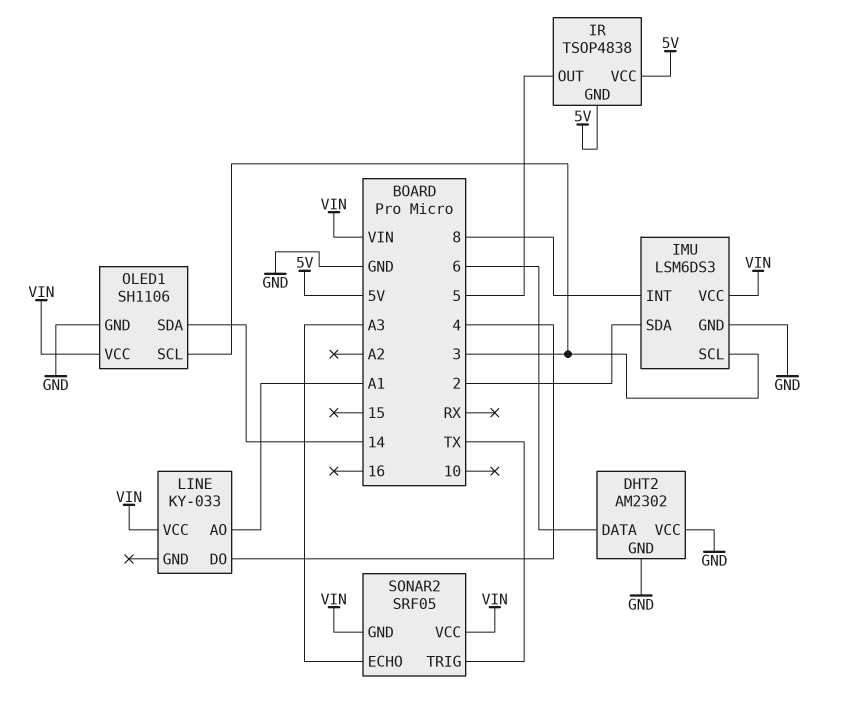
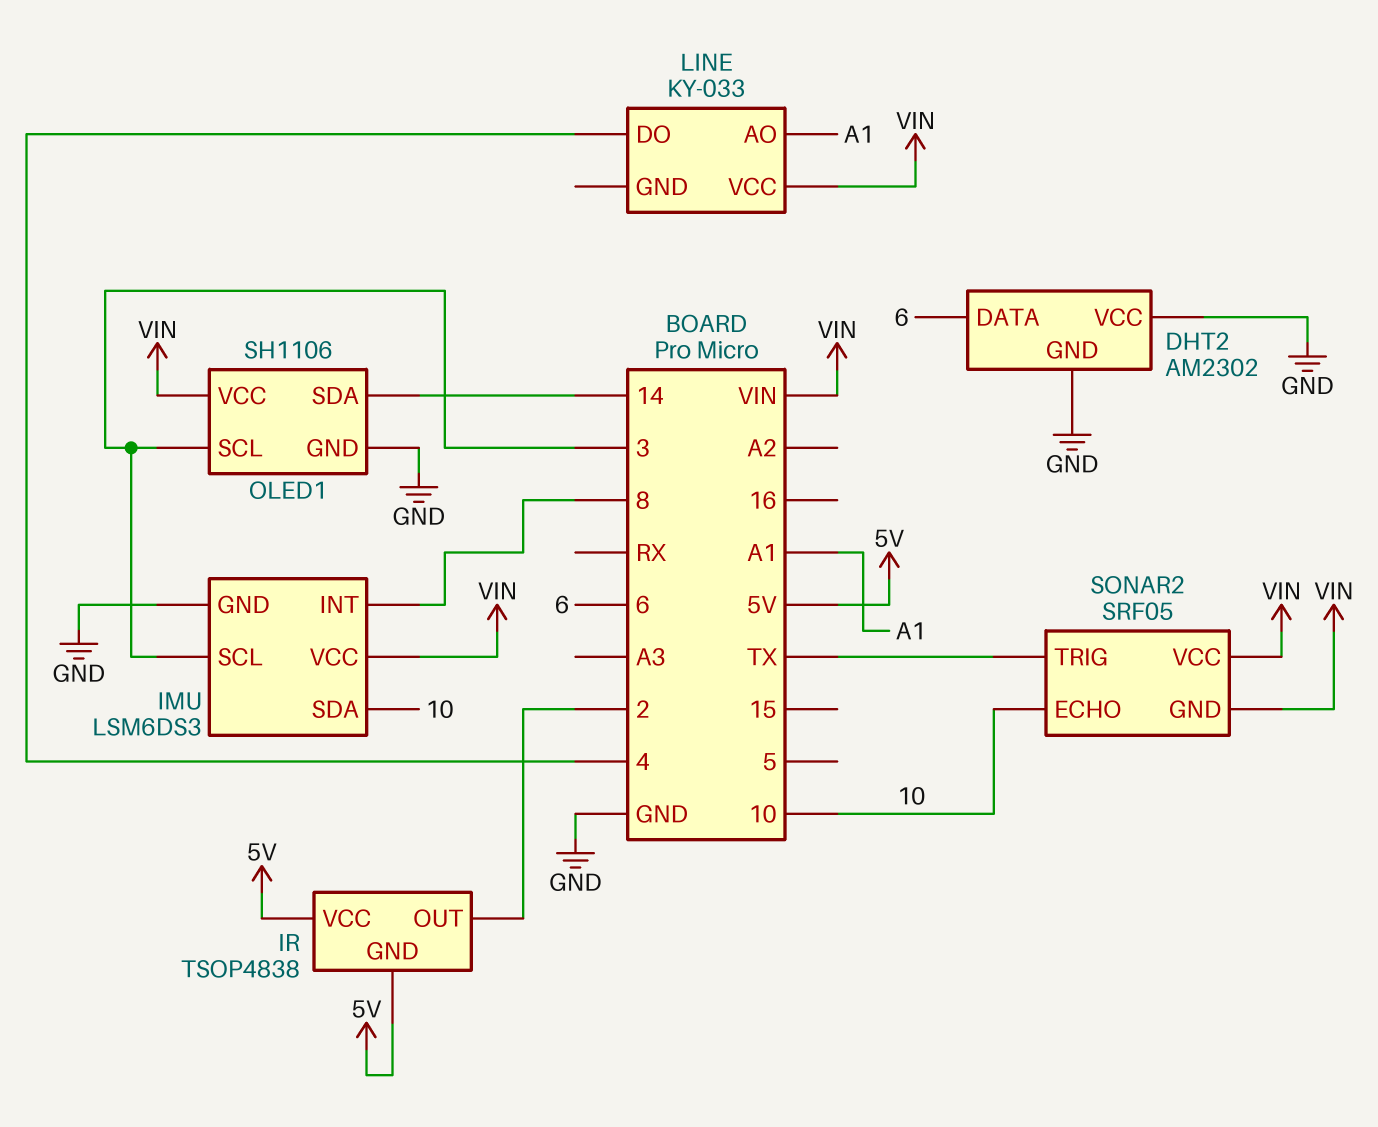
IMU pin SDA: 2 -> 10
IR pin OUT: 5 -> 2
SONAR2 pin ECHO: A3 -> 10

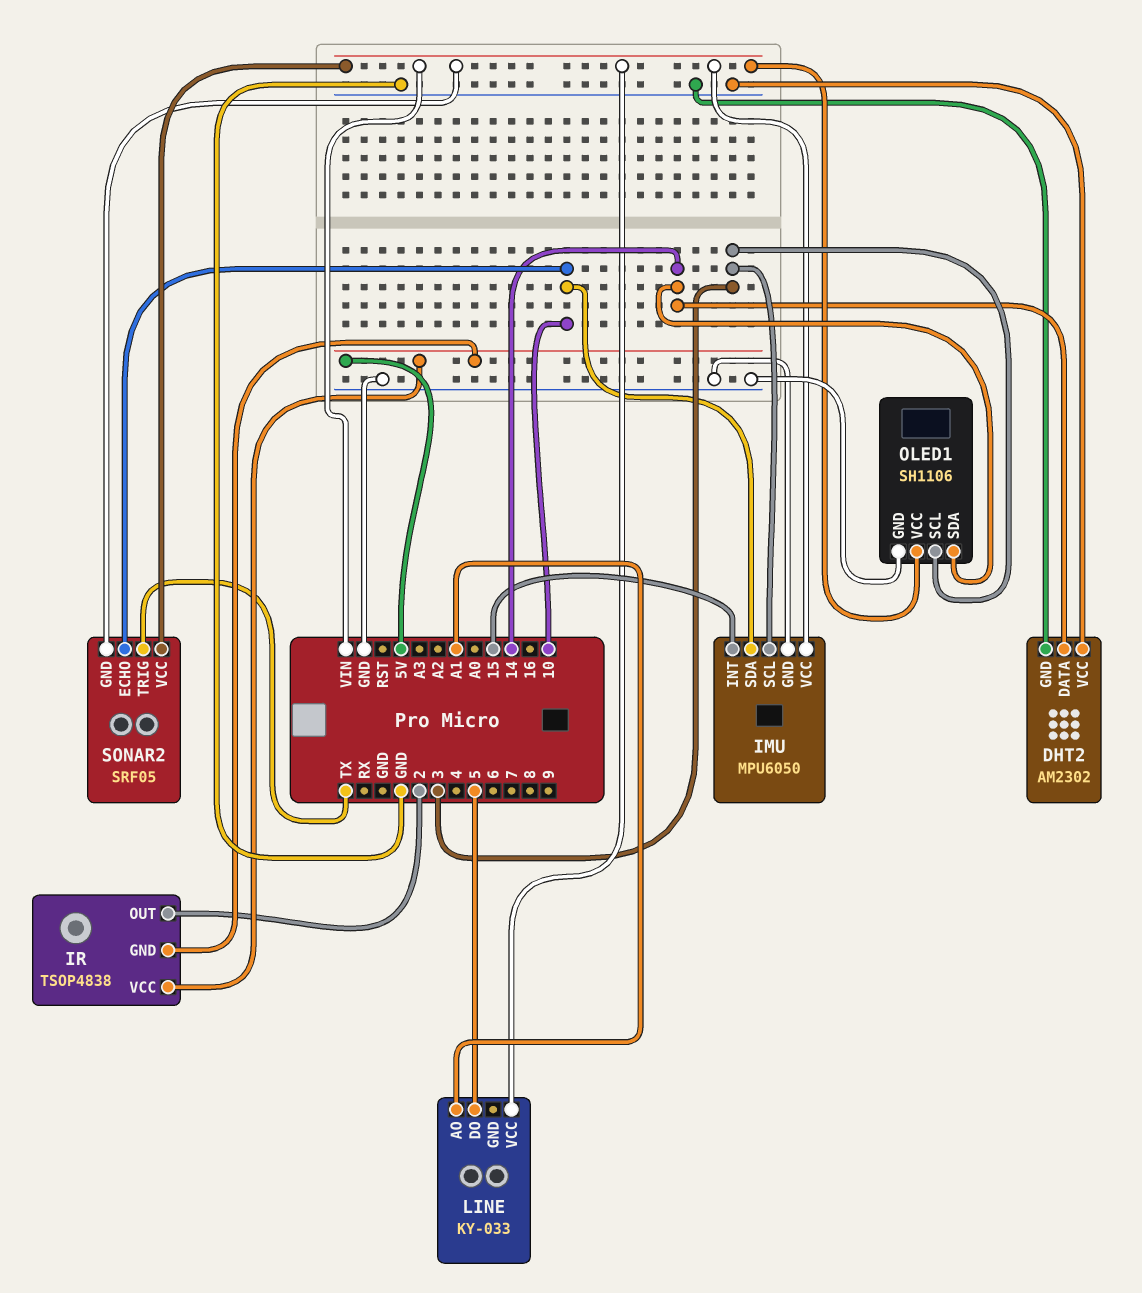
DHT2 pin DATA: 6 -> 14
IMU: LSM6DS3 -> MPU6050
IMU pin INT: 8 -> 15
LINE pin DO: 4 -> 5

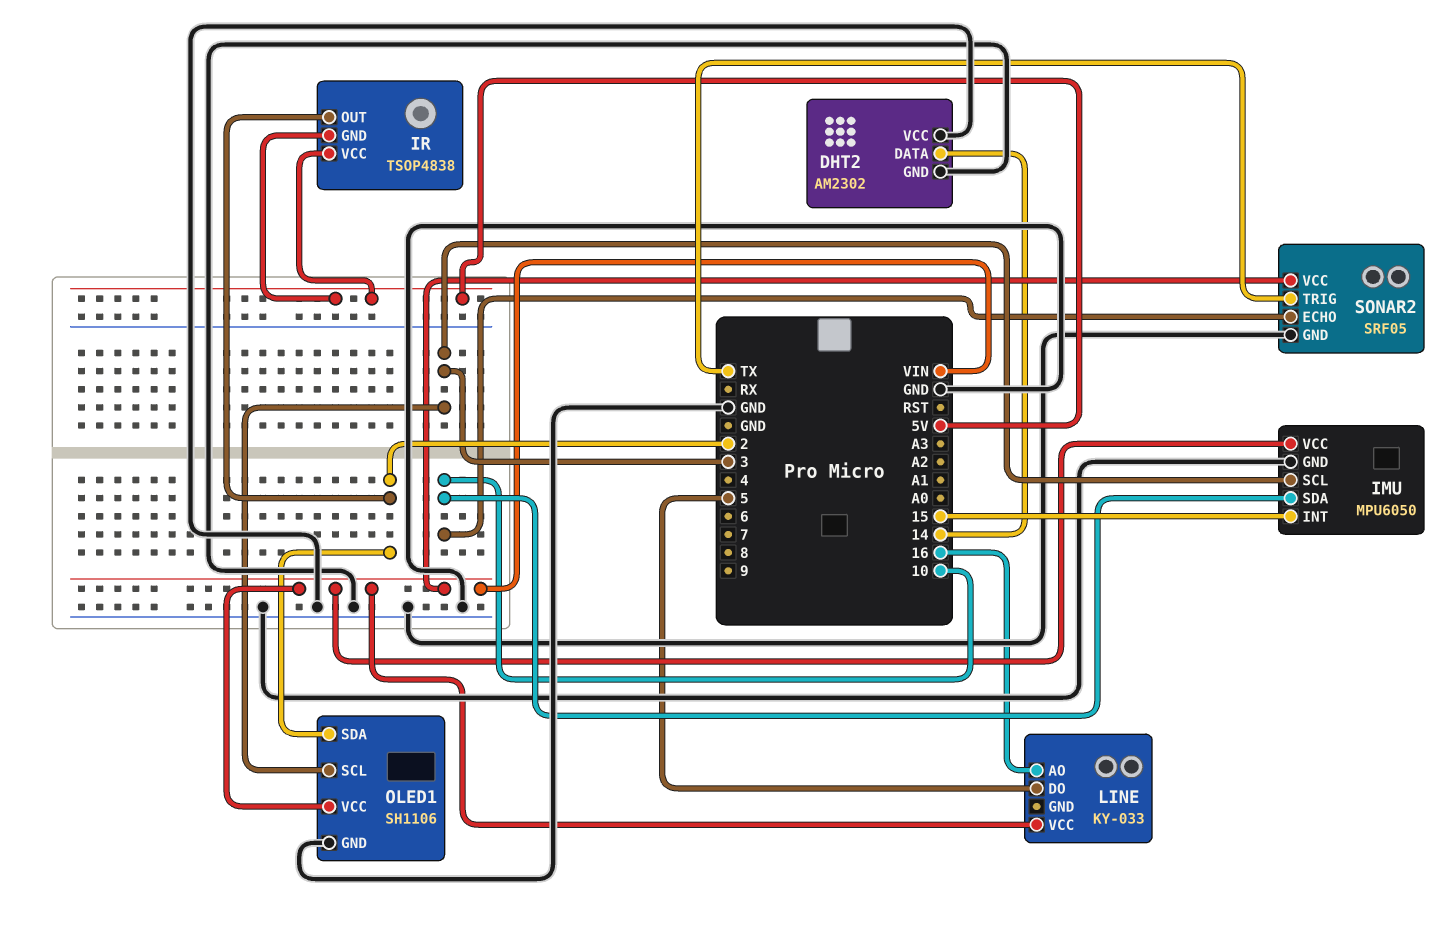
LINE pin AO: A1 -> 16
OLED1 pin SDA: 14 -> 2
SONAR2 pin GND: VIN -> GND

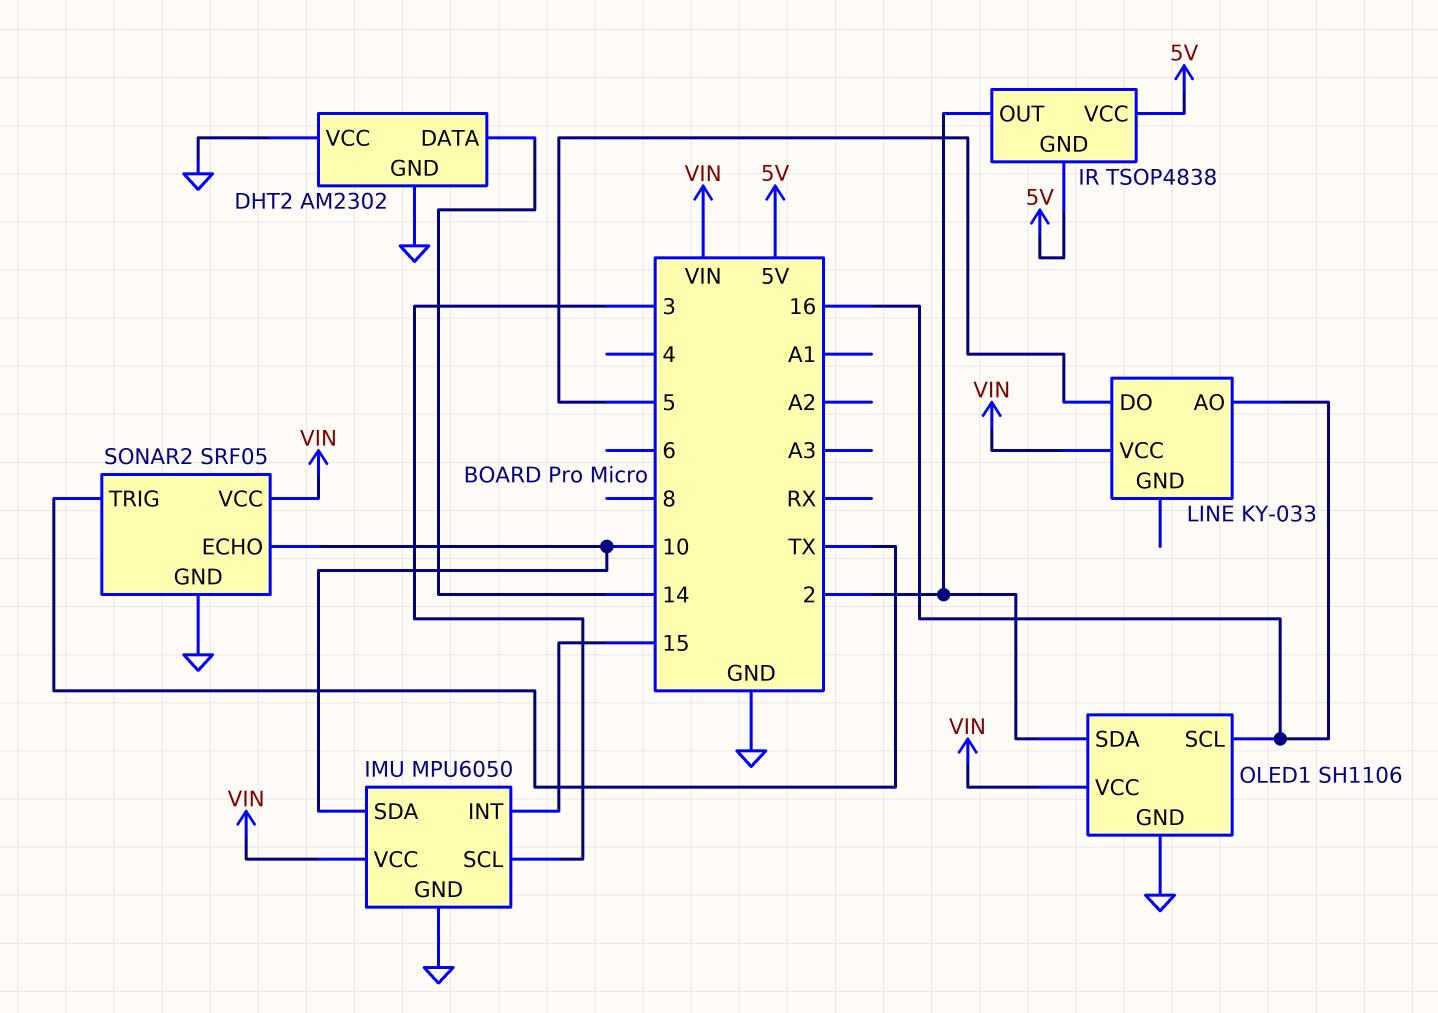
OLED1 pin SCL: 3 -> 16

